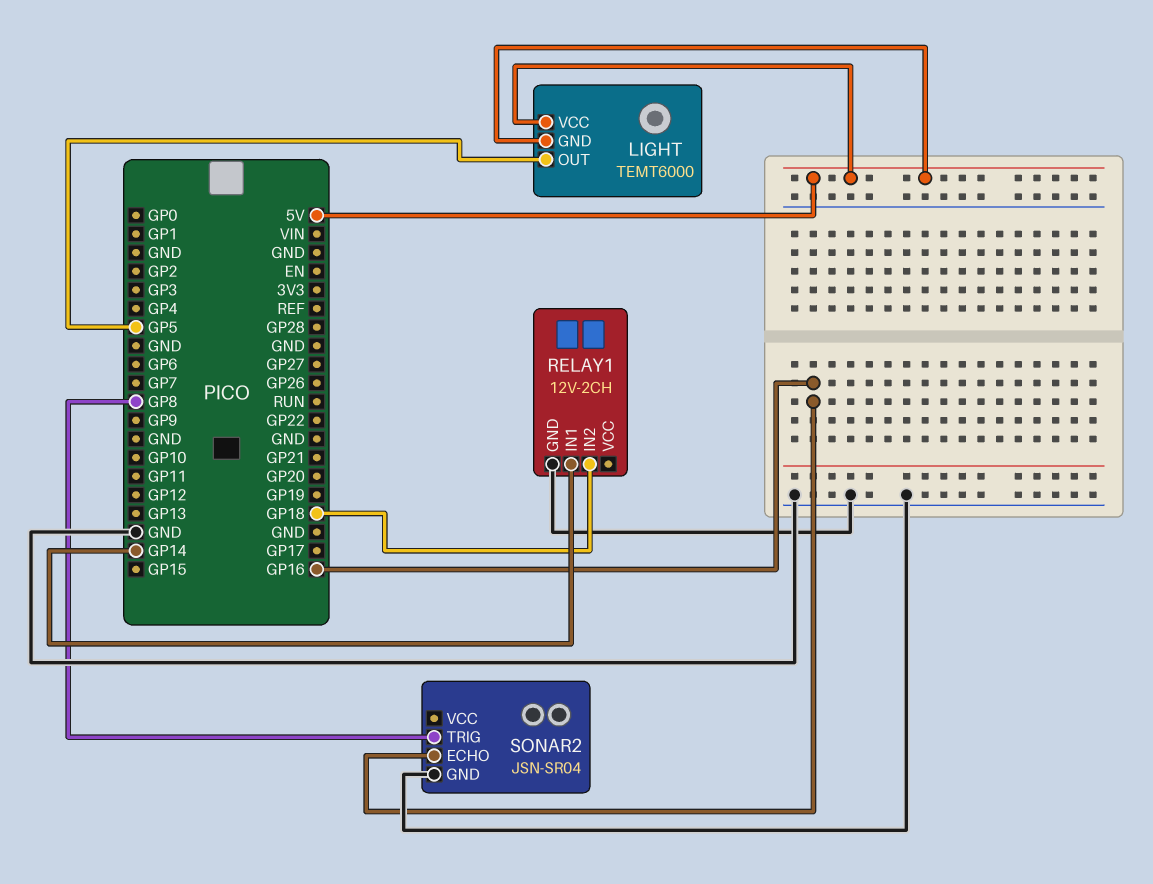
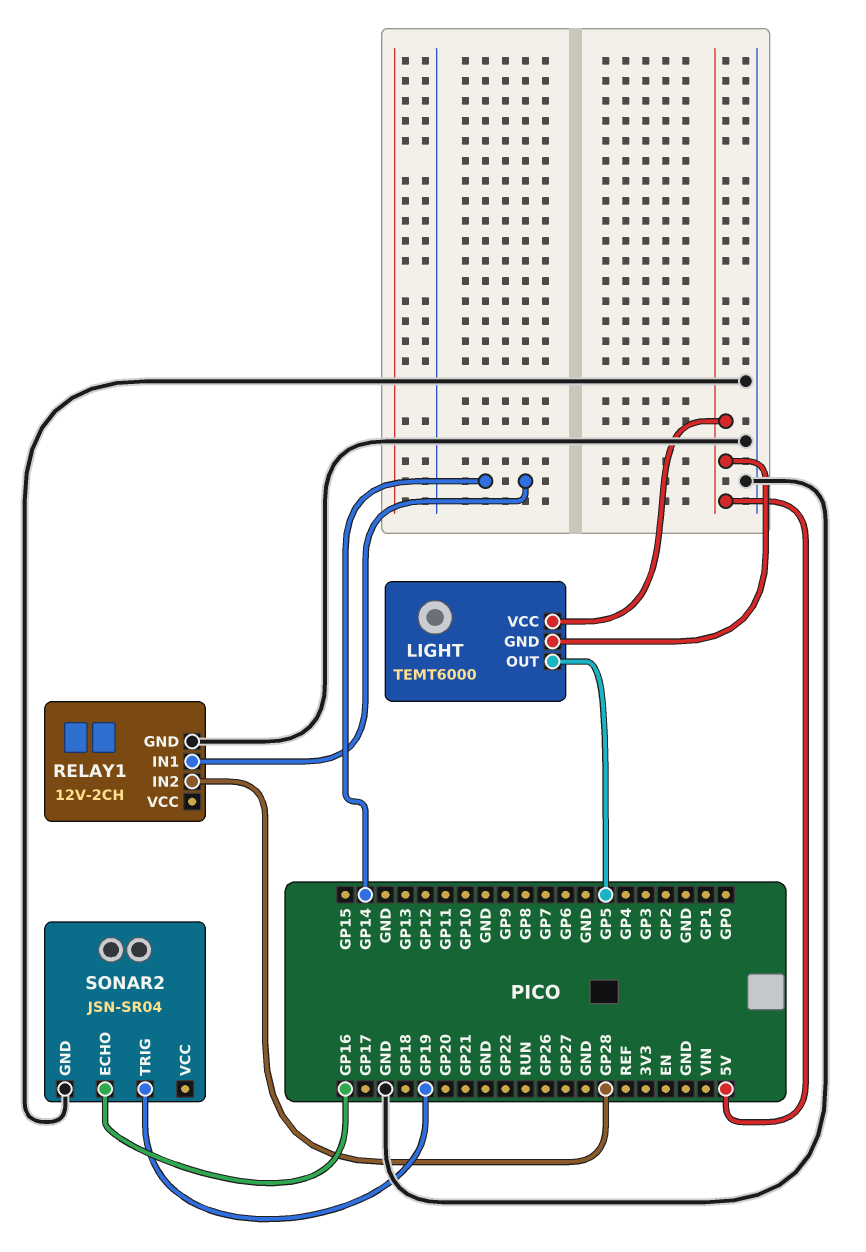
RELAY1 pin IN2: GP18 -> GP28
SONAR2 pin TRIG: GP8 -> GP19

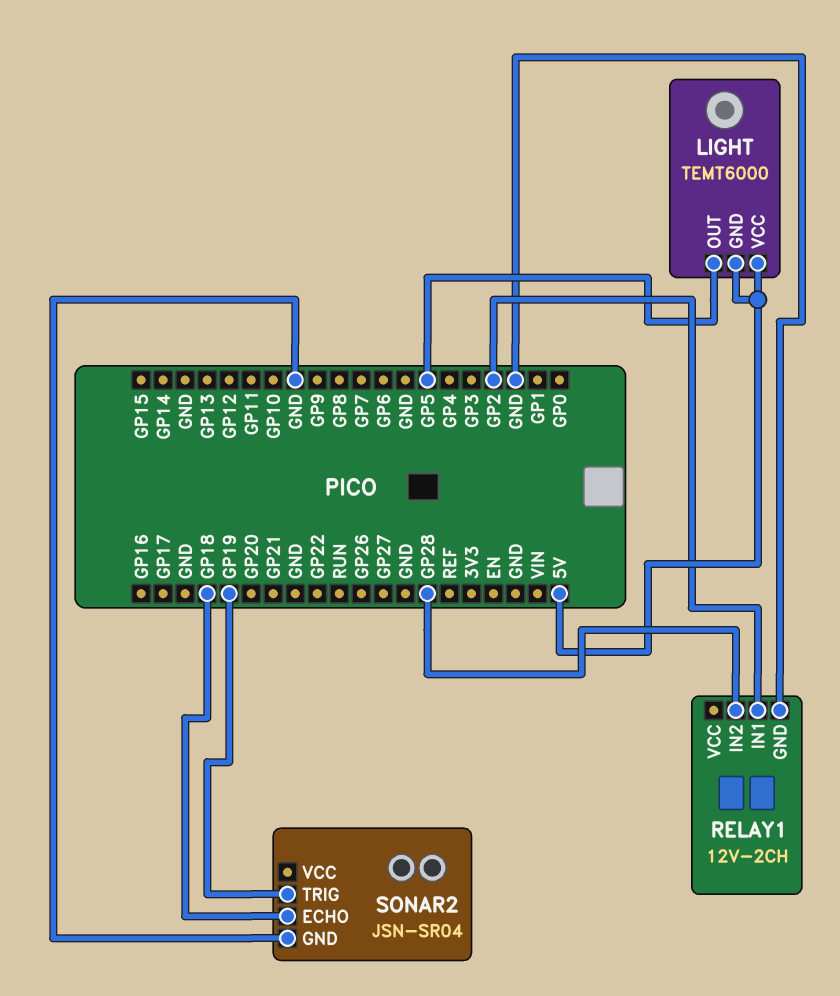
RELAY1 pin IN1: GP14 -> GP2
SONAR2 pin ECHO: GP16 -> GP18

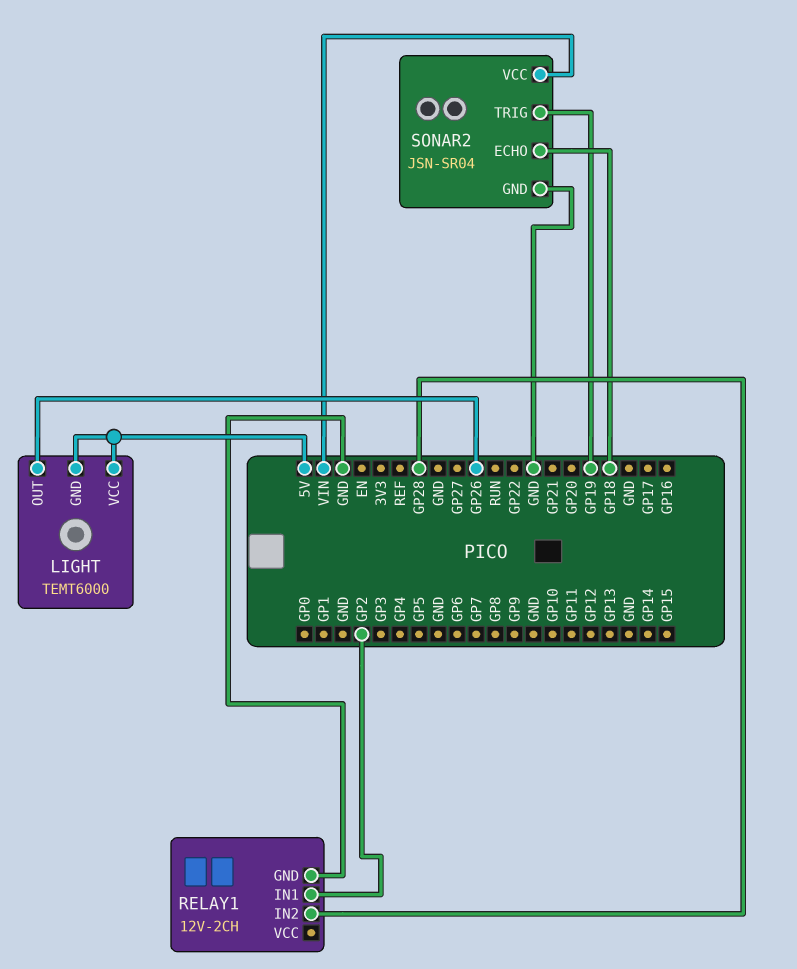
LIGHT pin OUT: GP5 -> GP26
SONAR2 pin VCC: none -> VIN

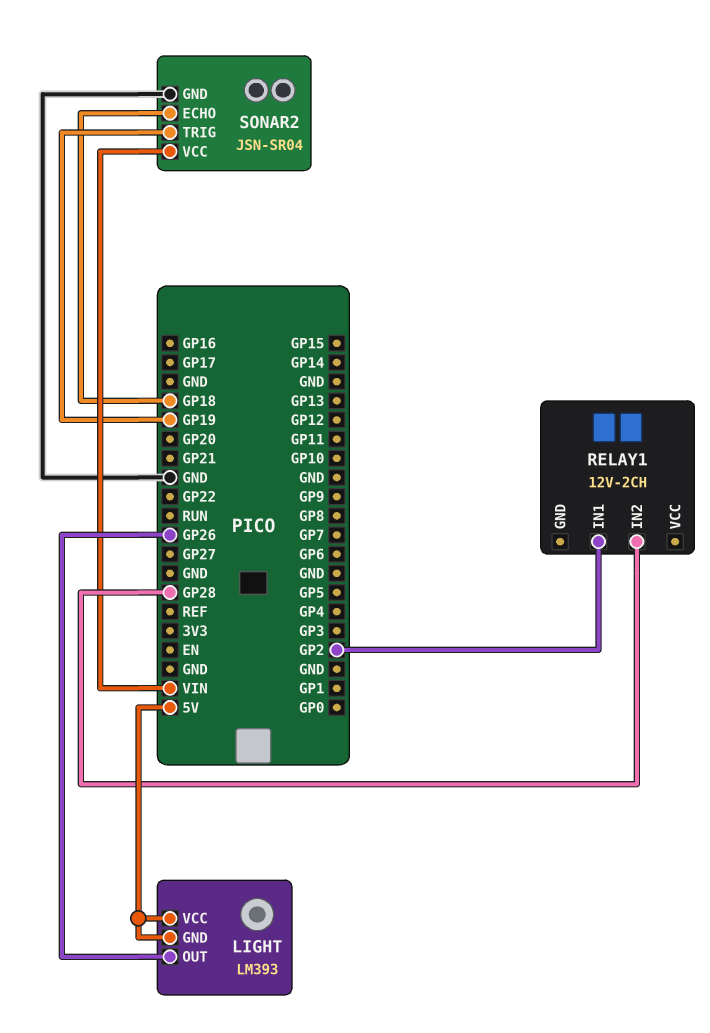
LIGHT: TEMT6000 -> LM393
RELAY1 pin GND: GND -> none

